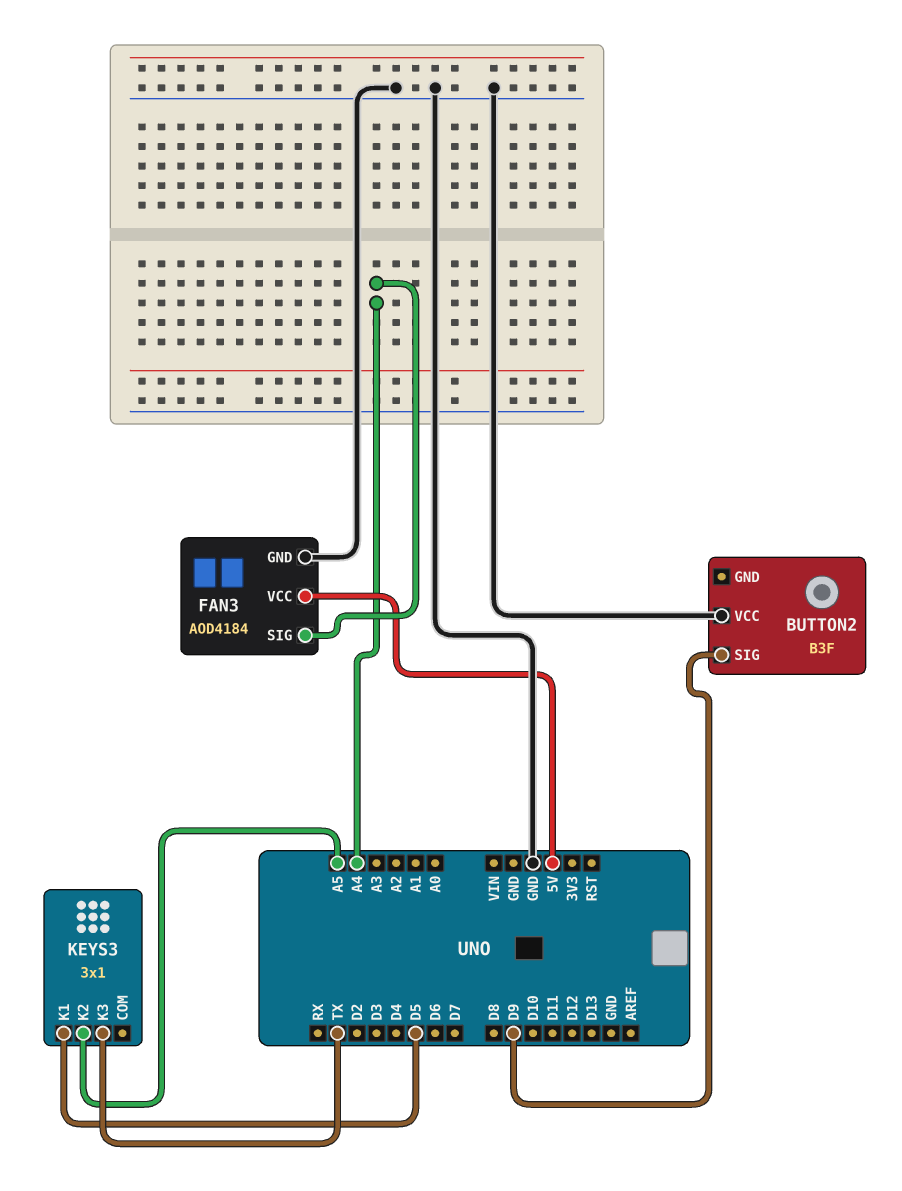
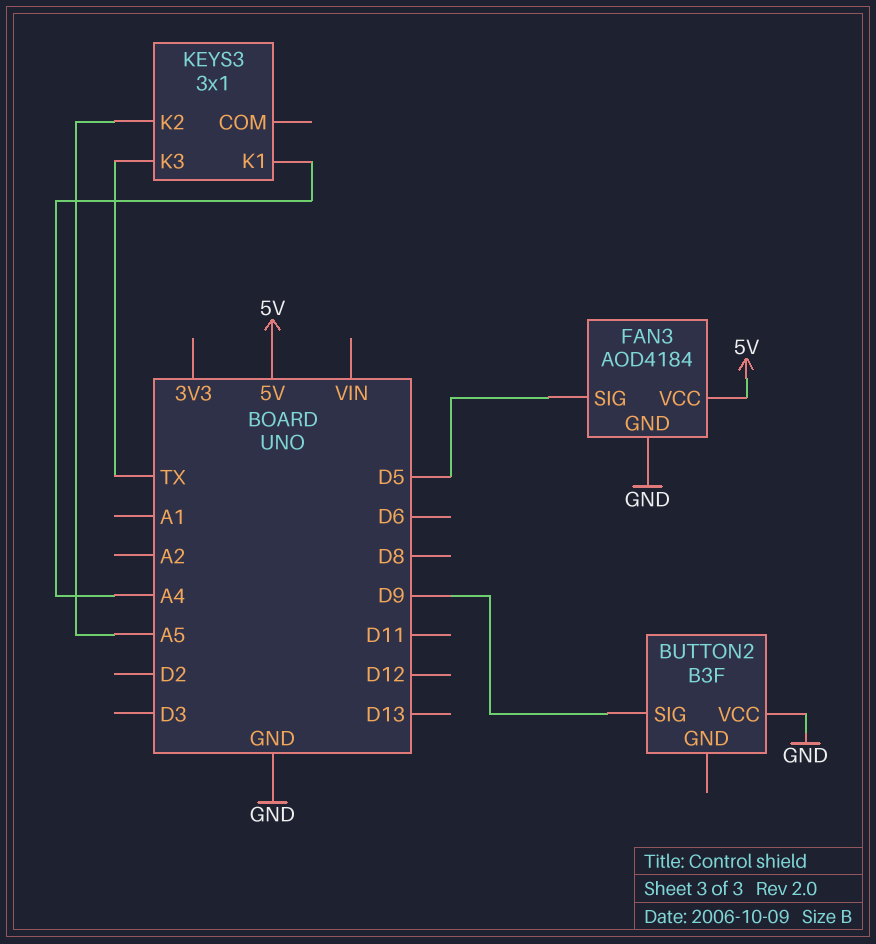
FAN3 pin SIG: A4 -> D5
KEYS3 pin K1: D5 -> A4

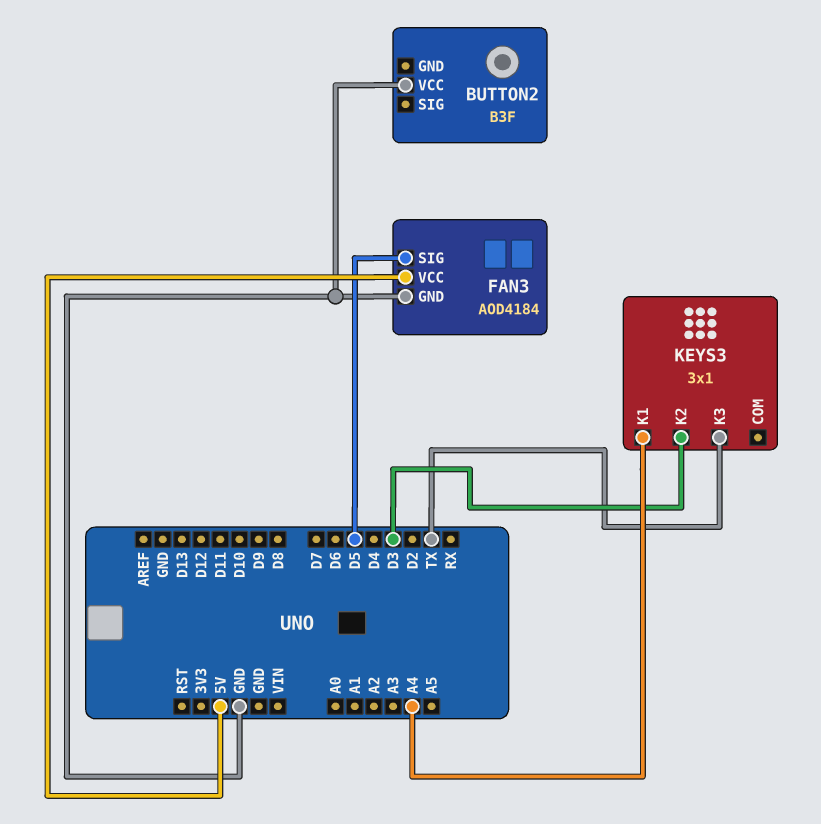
BUTTON2 pin SIG: D9 -> none
KEYS3 pin K2: A5 -> D3

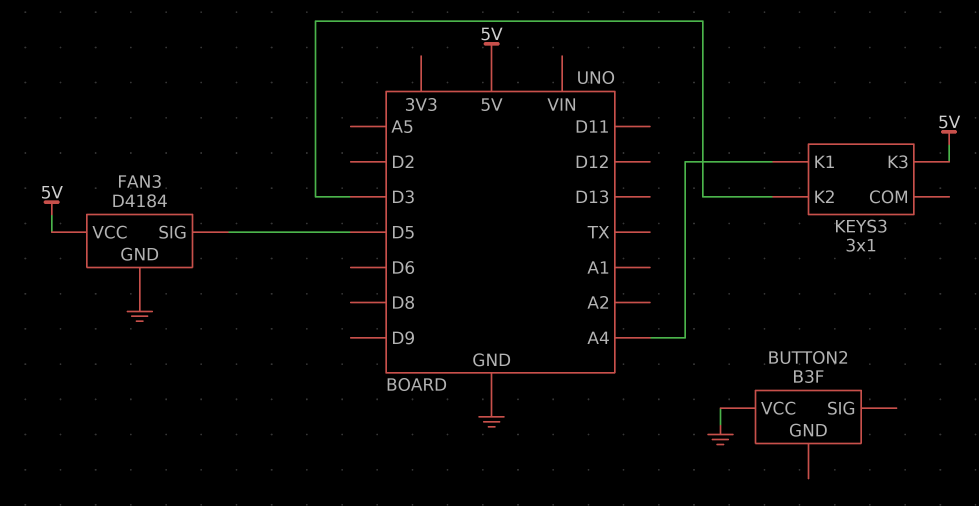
FAN3: AOD4184 -> D4184
KEYS3 pin K3: TX -> 5V

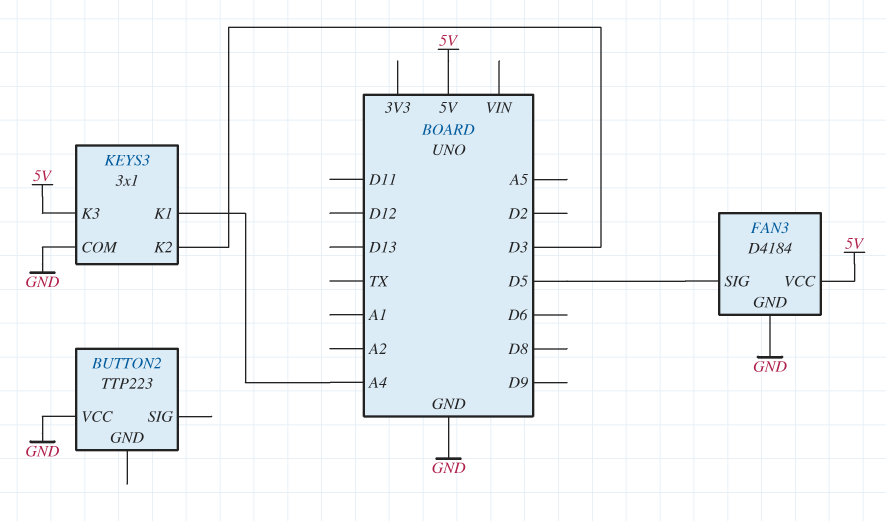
BUTTON2: B3F -> TTP223
KEYS3 pin COM: none -> GND

